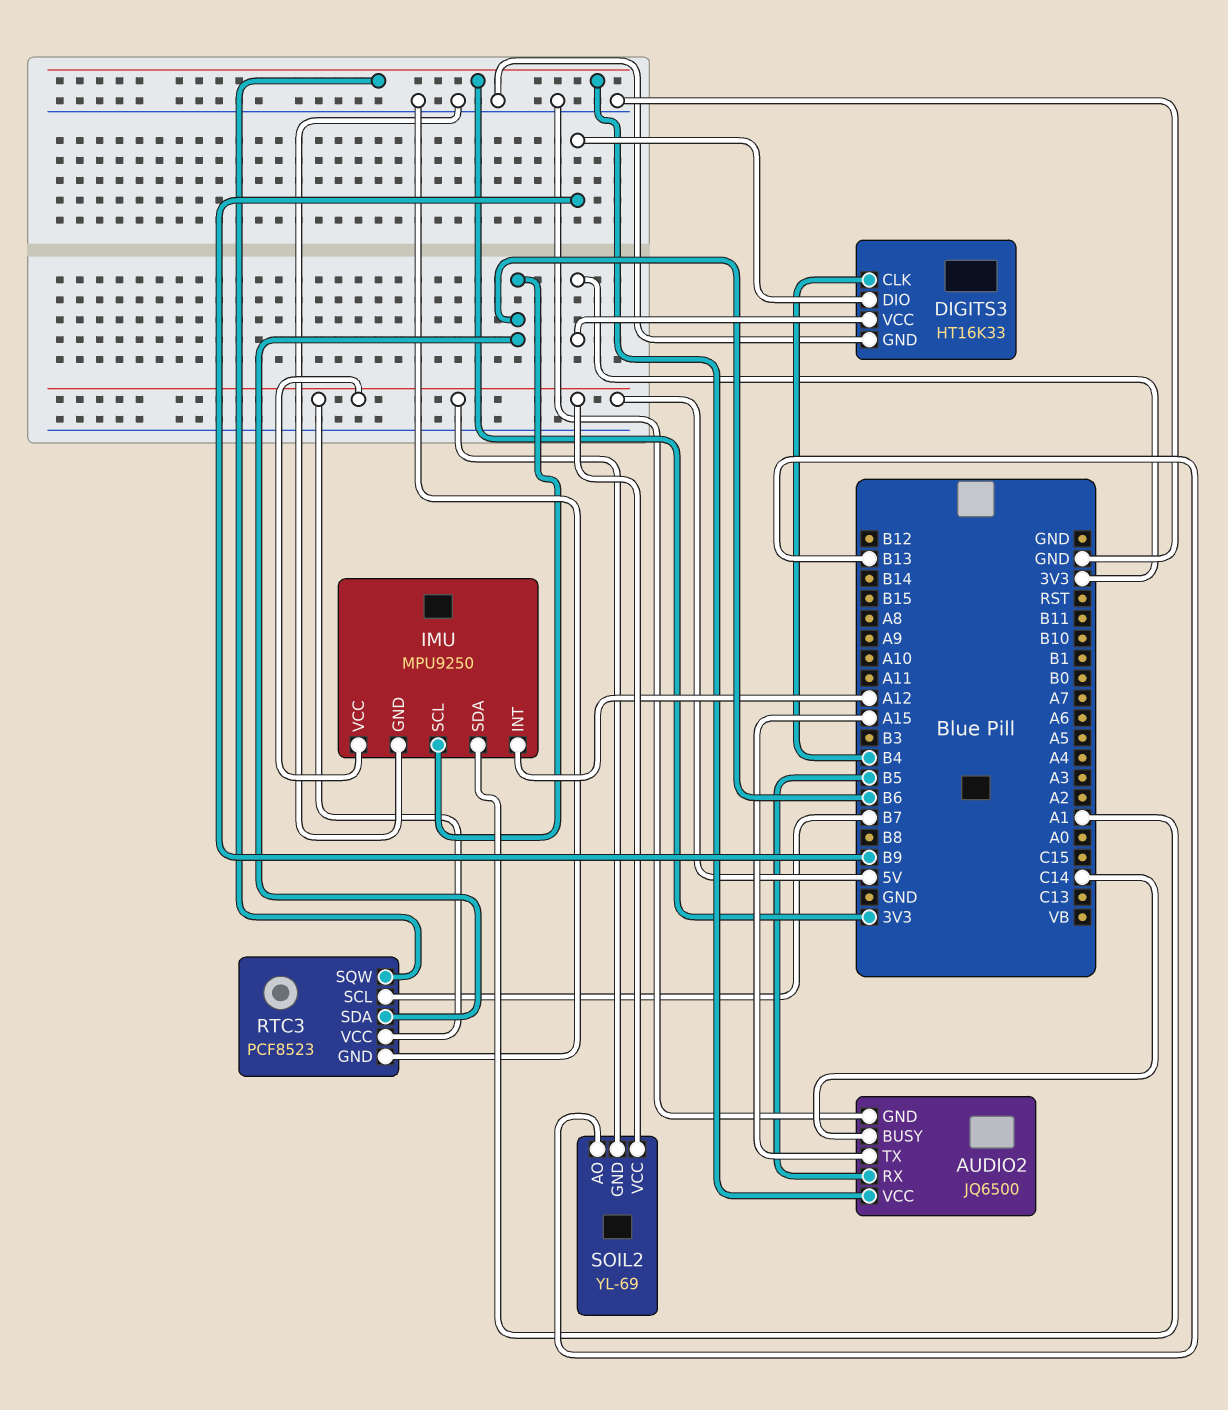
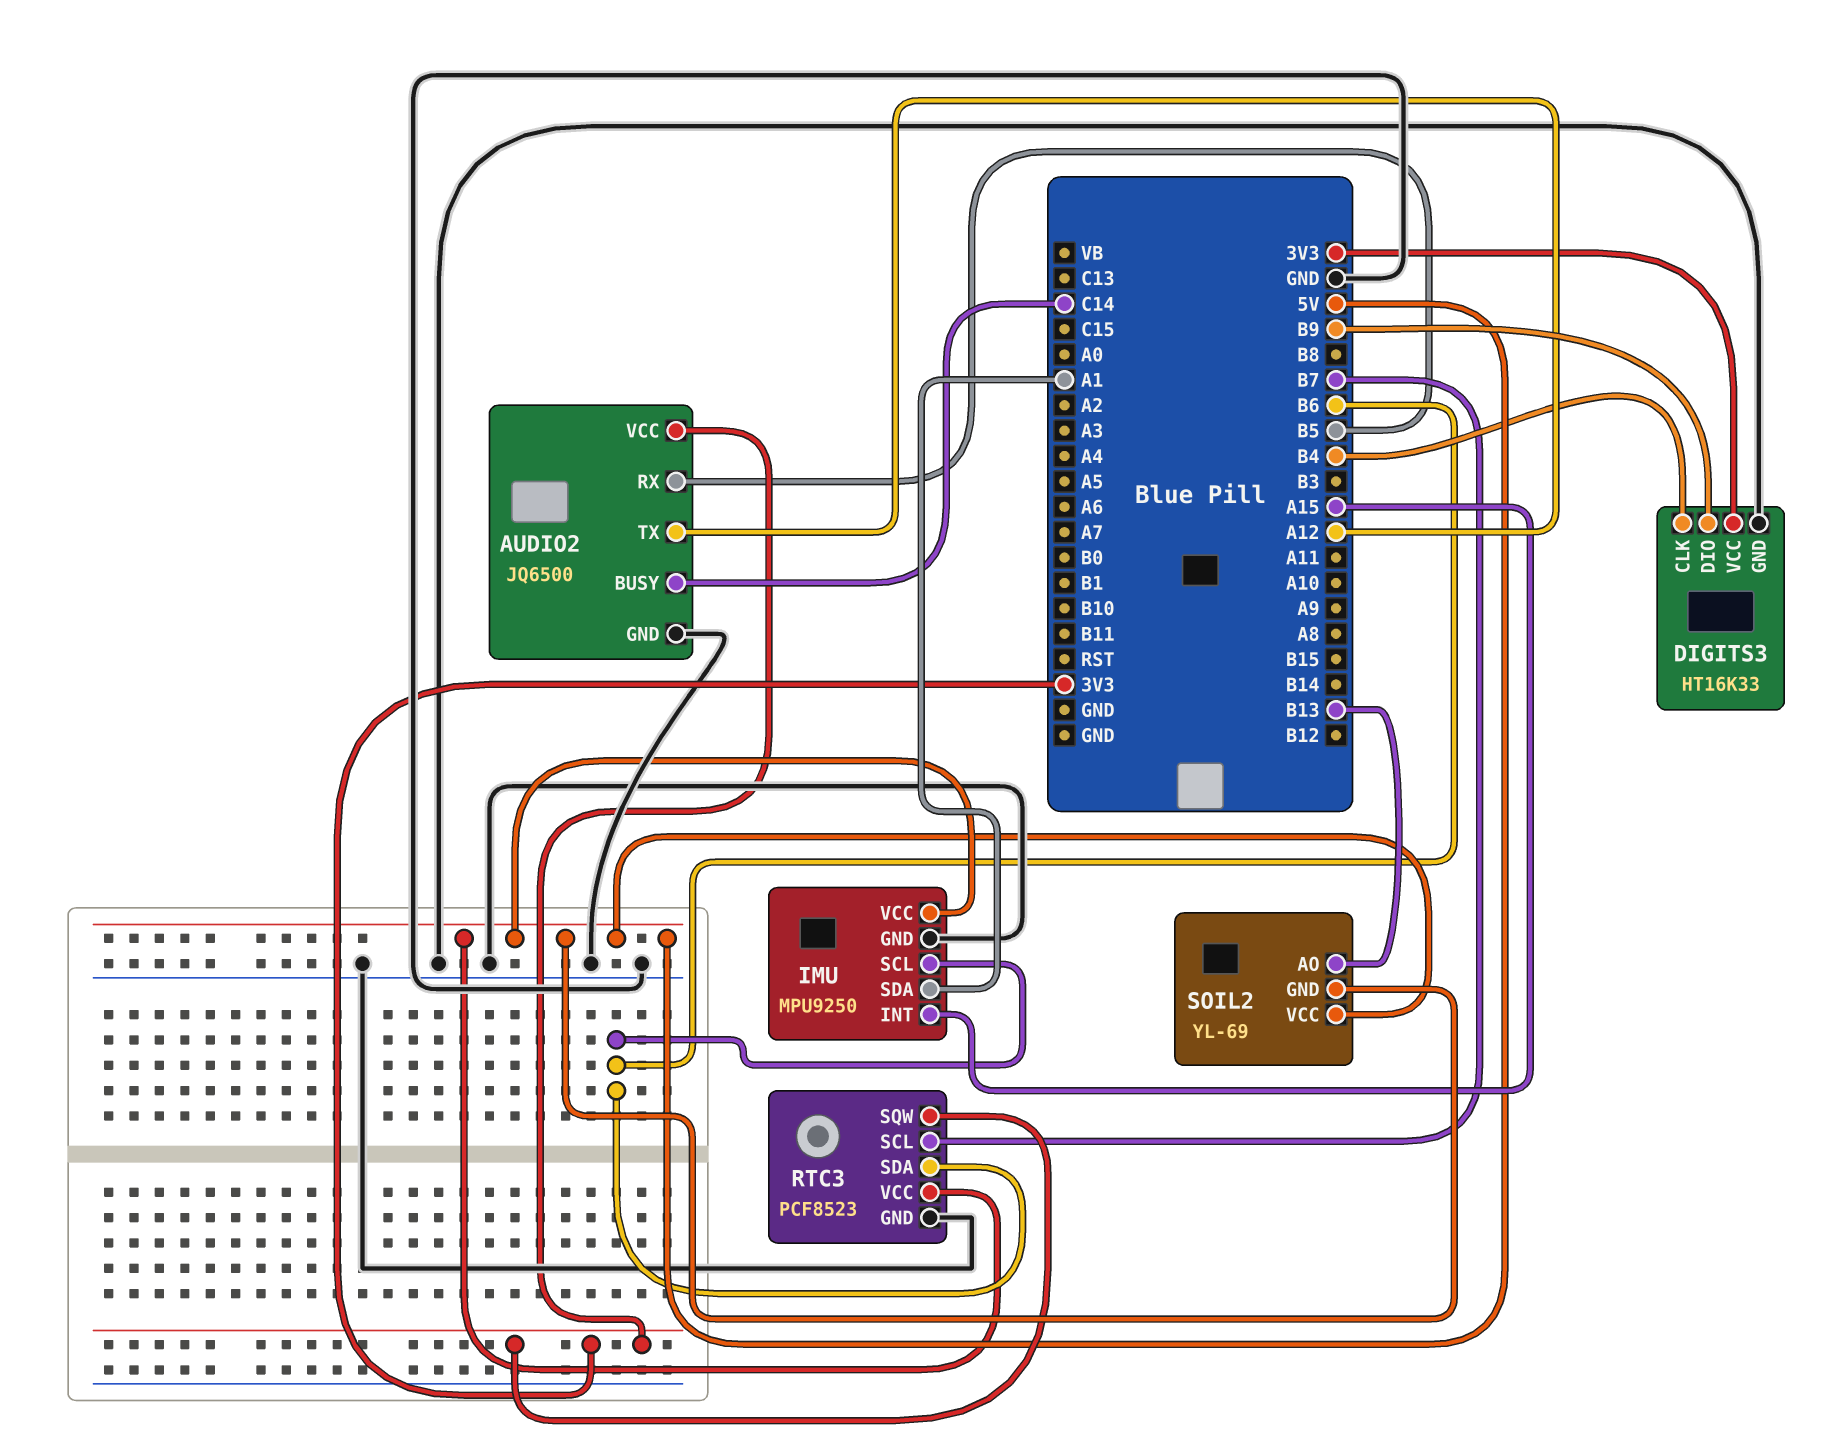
AUDIO2 pin TX: A15 -> A12
IMU pin INT: A12 -> A15

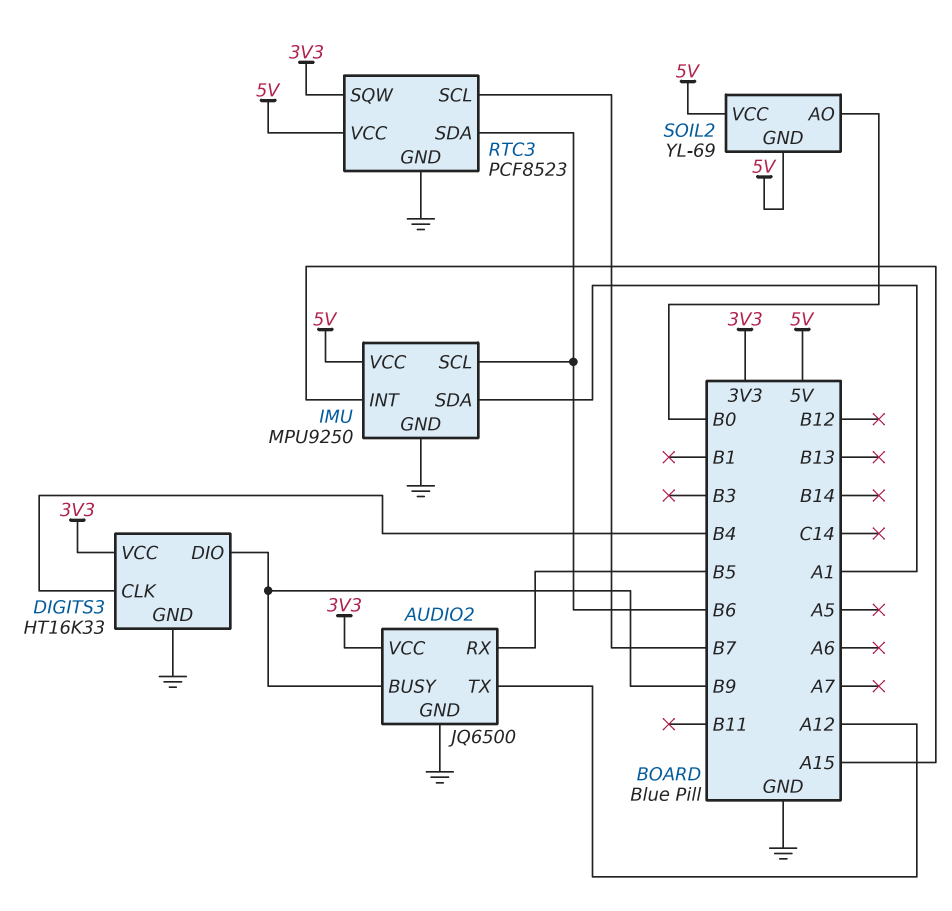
AUDIO2 pin BUSY: C14 -> B9
SOIL2 pin AO: B13 -> B0

